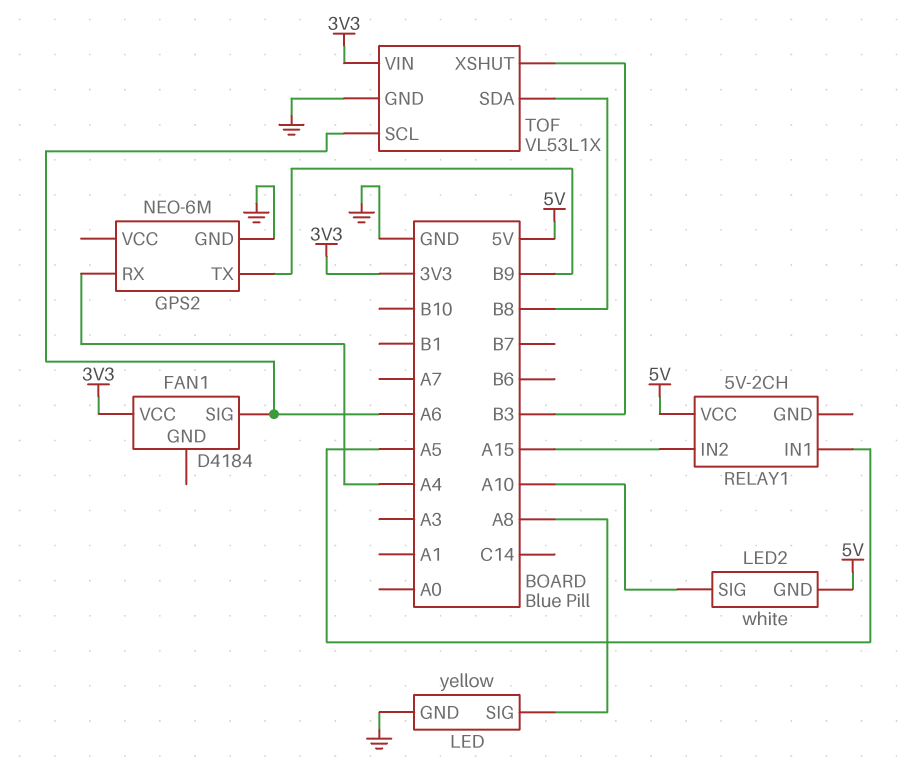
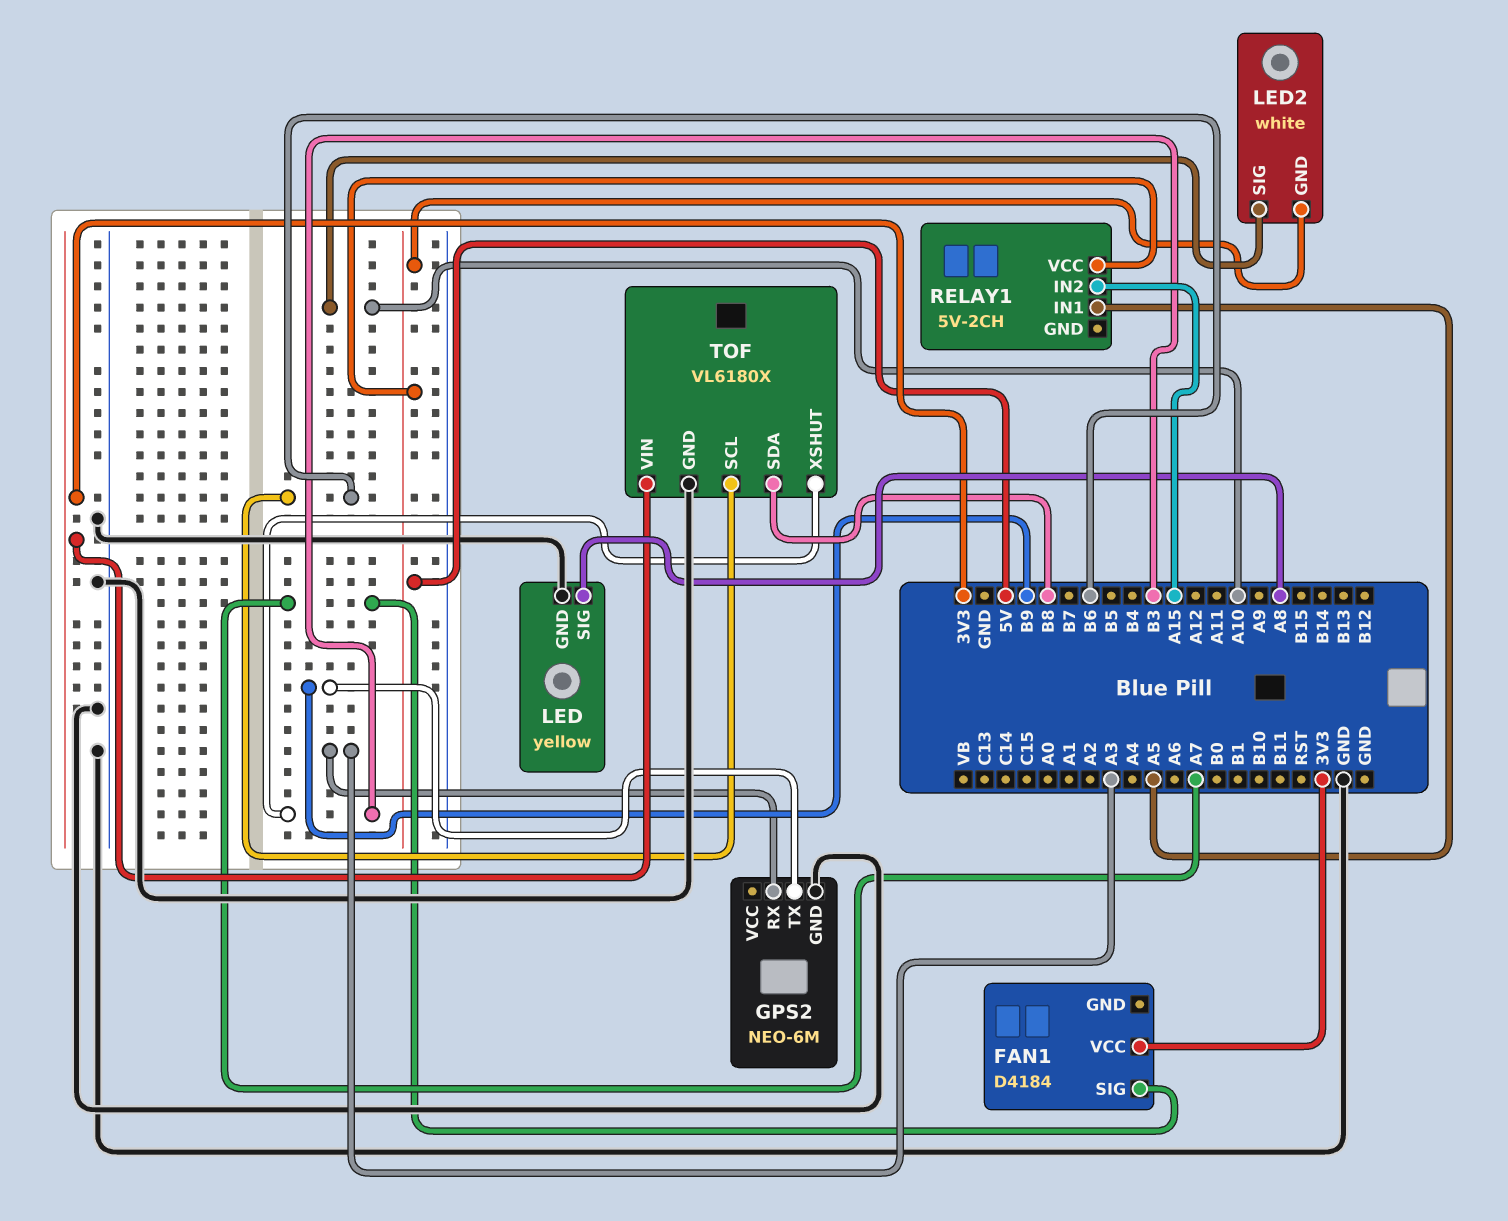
FAN1 pin SIG: A6 -> A7
GPS2 pin RX: A4 -> A3
TOF: VL53L1X -> VL6180X
TOF pin SCL: A6 -> B6

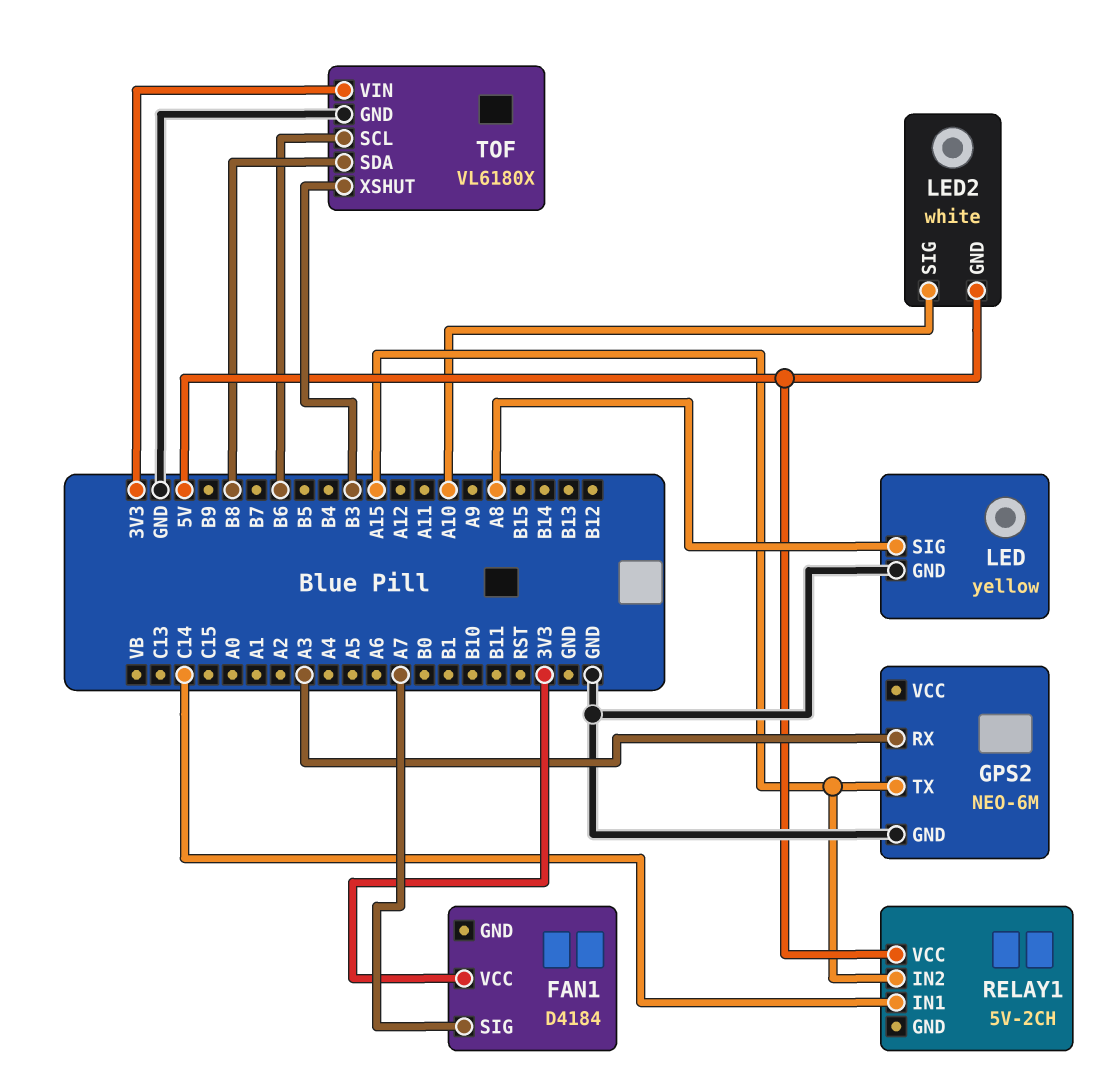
GPS2 pin TX: B9 -> A15
RELAY1 pin IN1: A5 -> C14

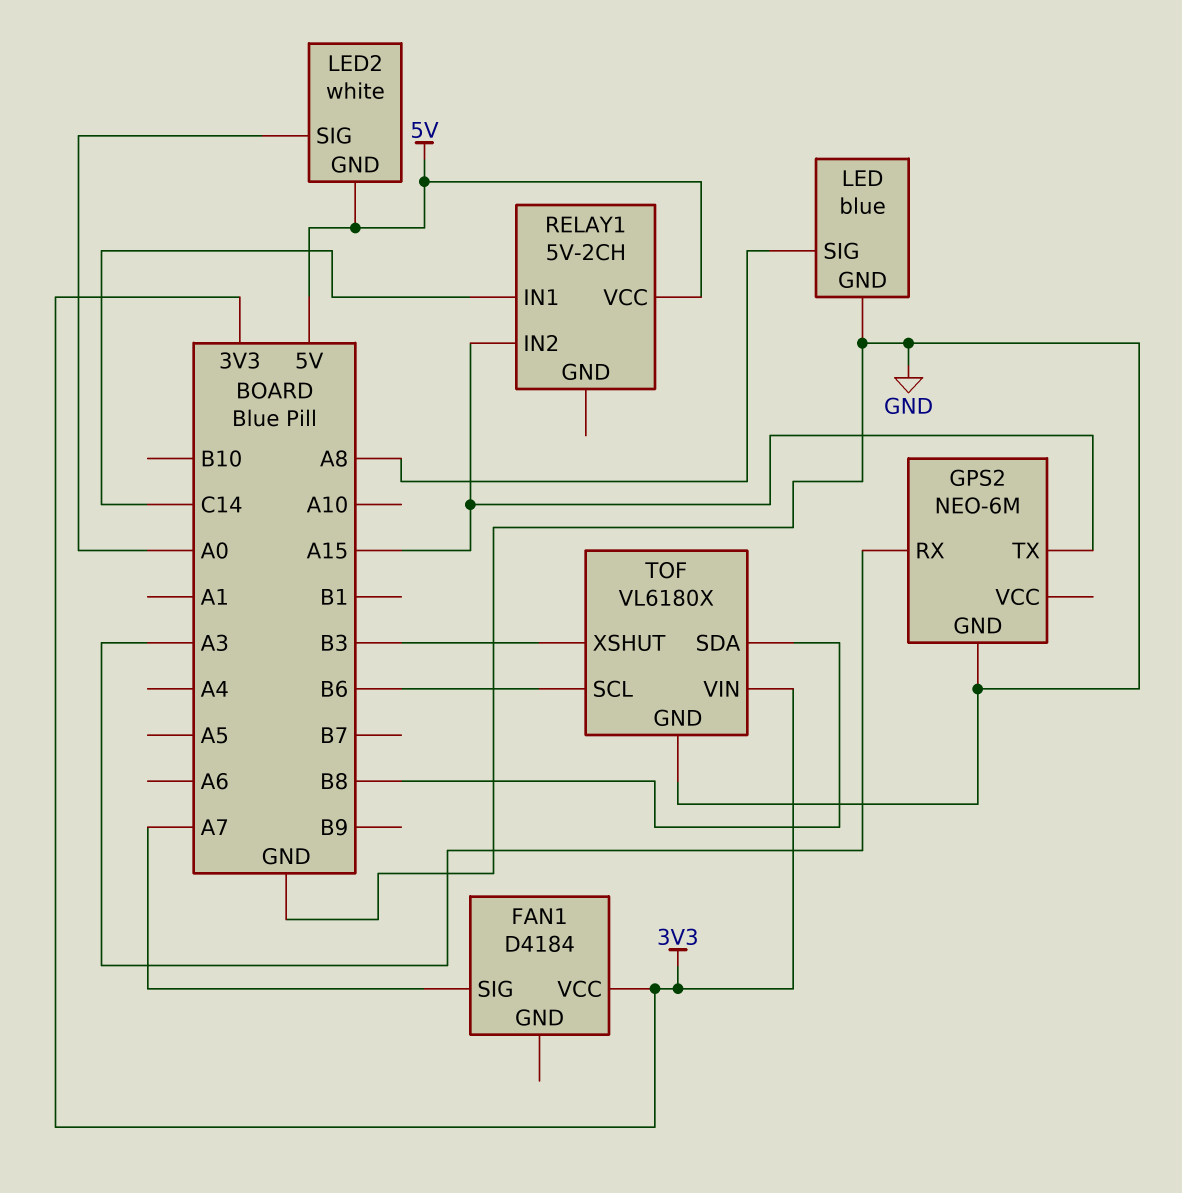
LED: yellow -> blue
LED2 pin SIG: A10 -> A0

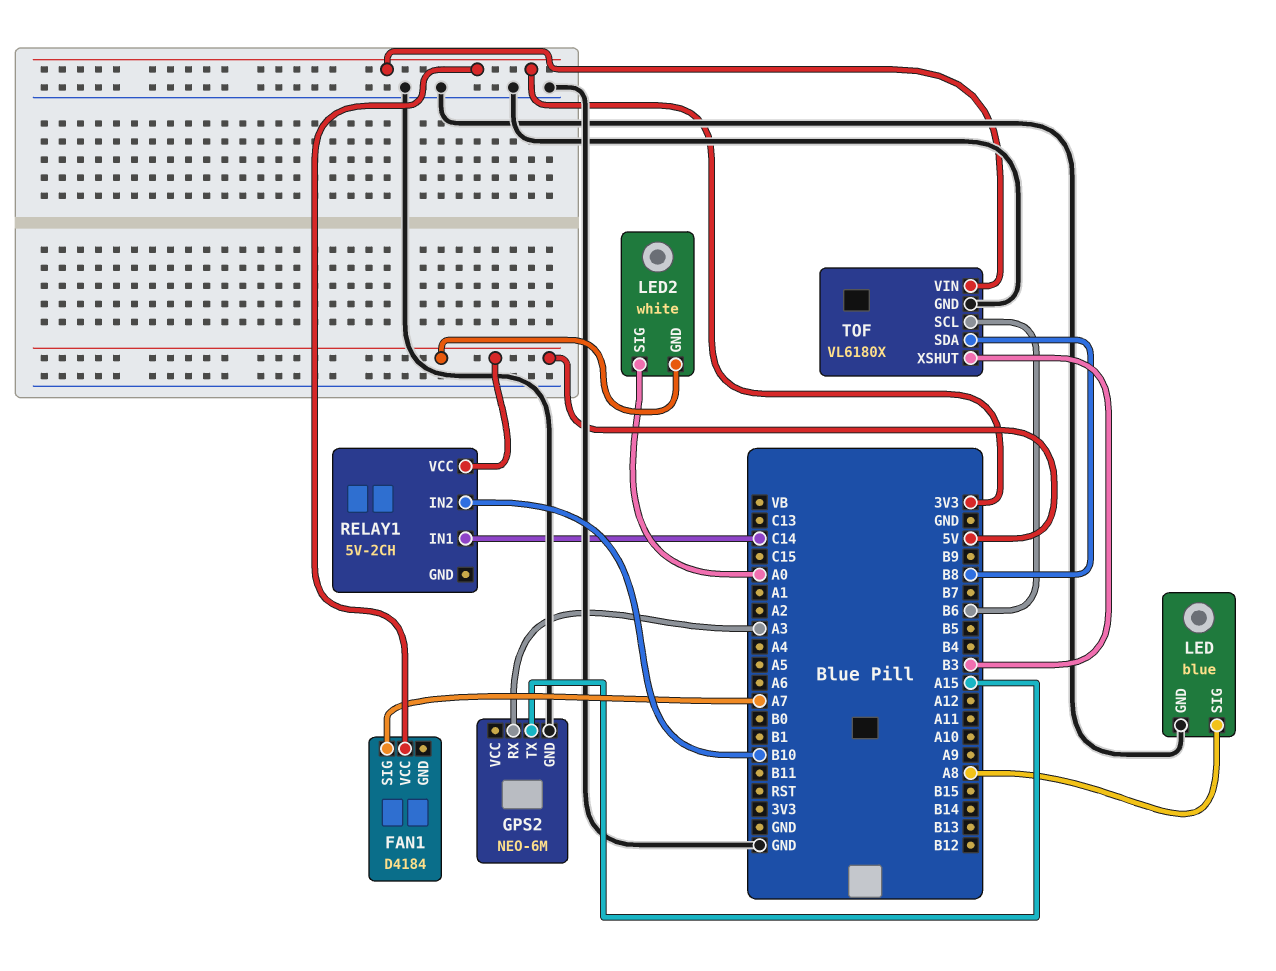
RELAY1 pin IN2: A15 -> B10

